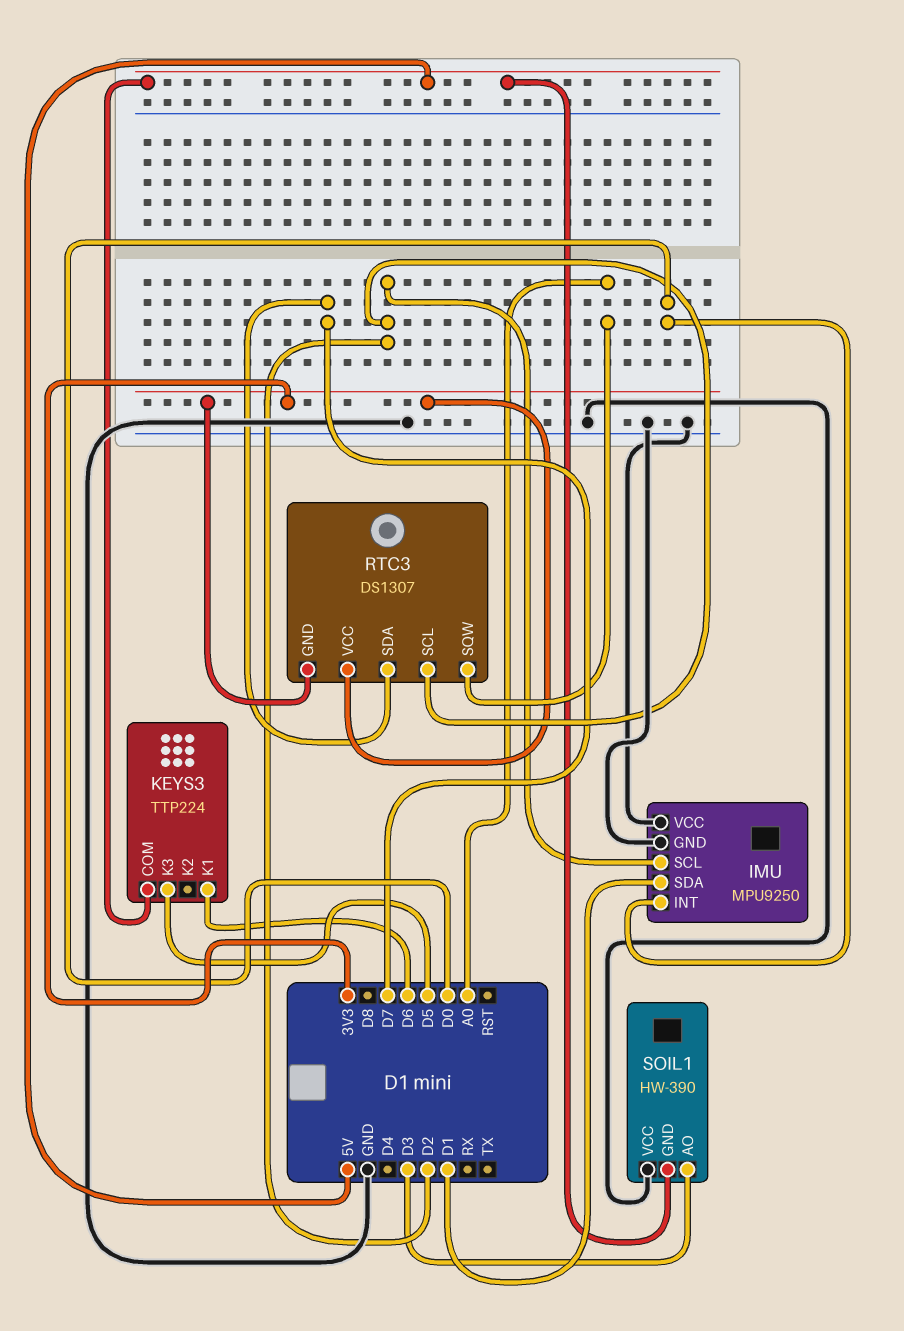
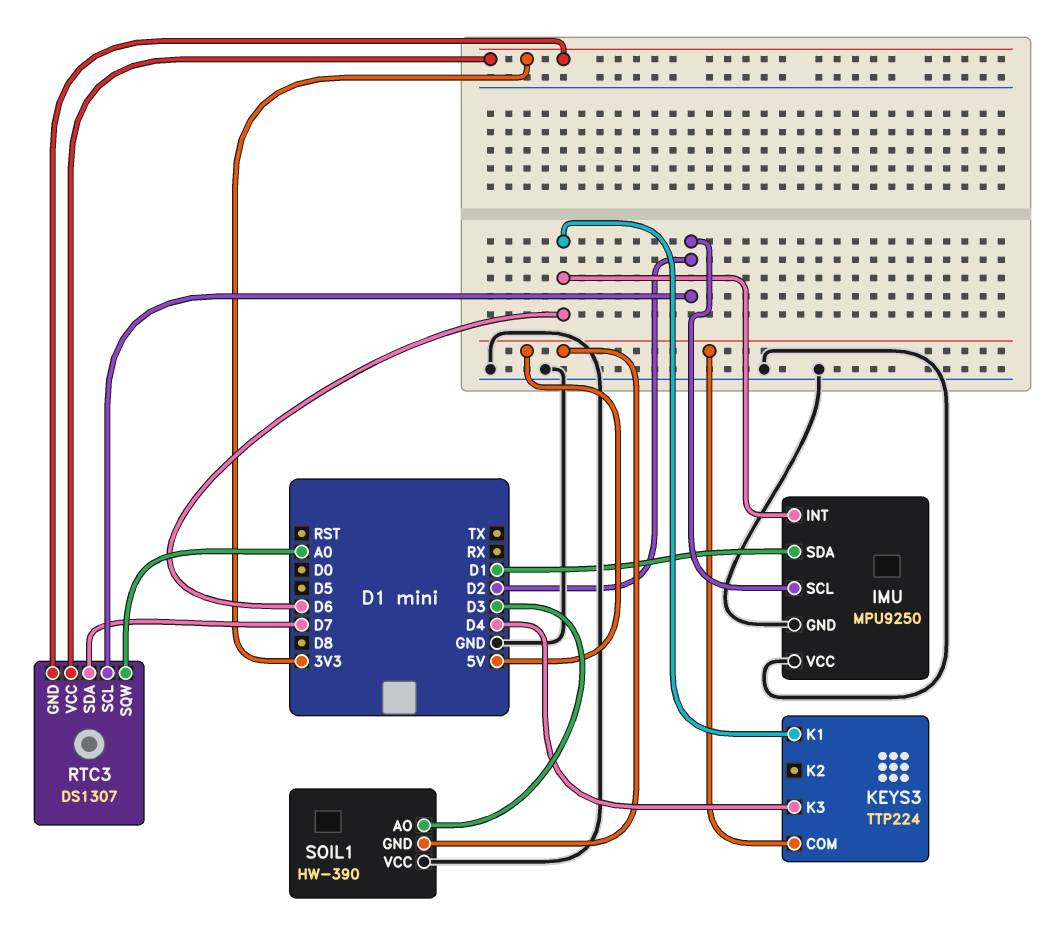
IMU pin INT: D0 -> D6
KEYS3 pin K3: D5 -> D4

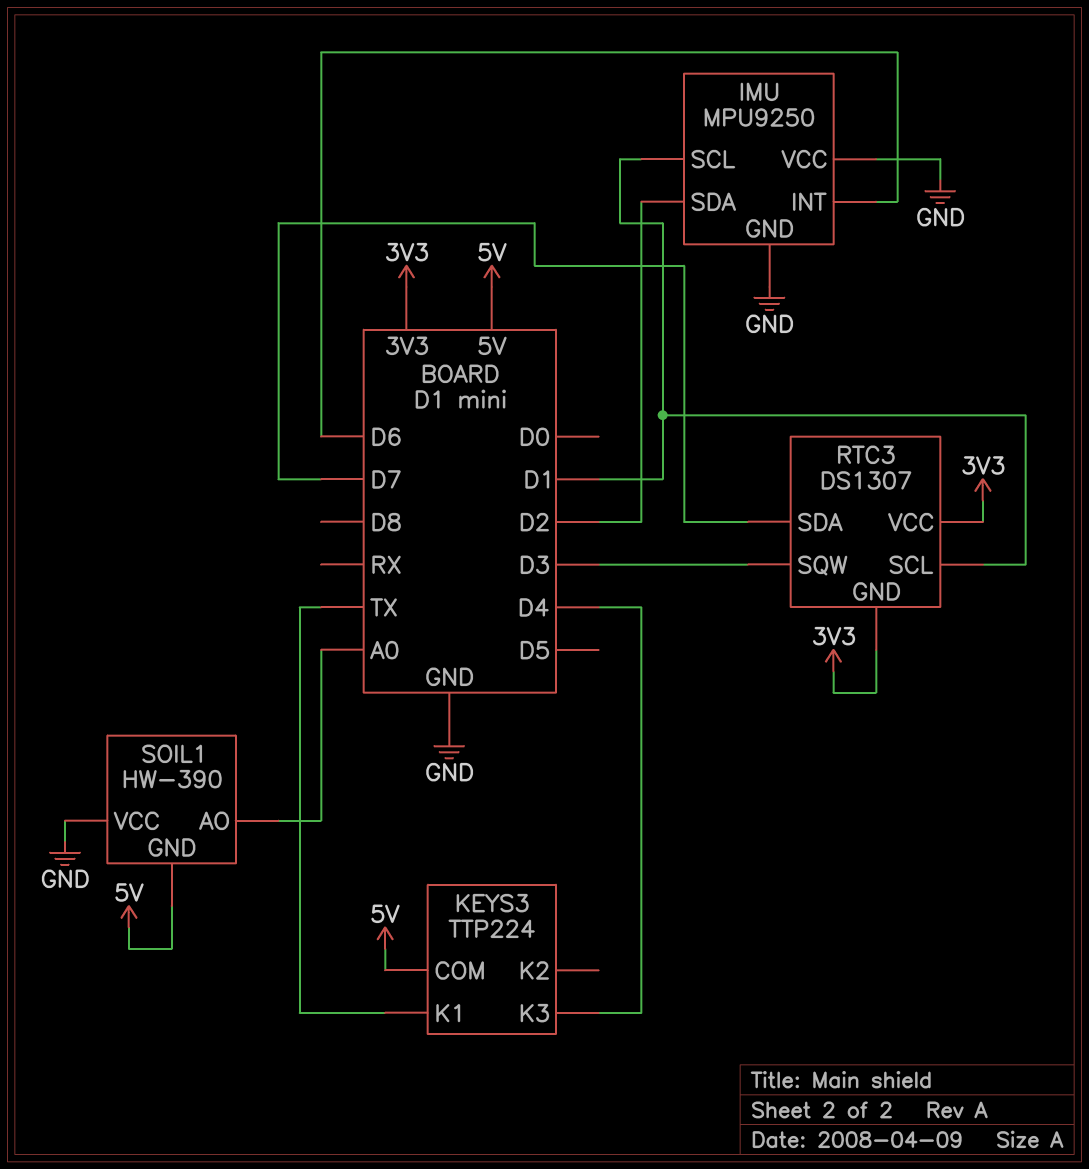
IMU pin SCL: D2 -> D1
IMU pin SDA: D1 -> D2
KEYS3 pin K1: D6 -> TX
RTC3 pin SCL: D2 -> D1
RTC3 pin SQW: A0 -> D3
SOIL1 pin AO: D3 -> A0

